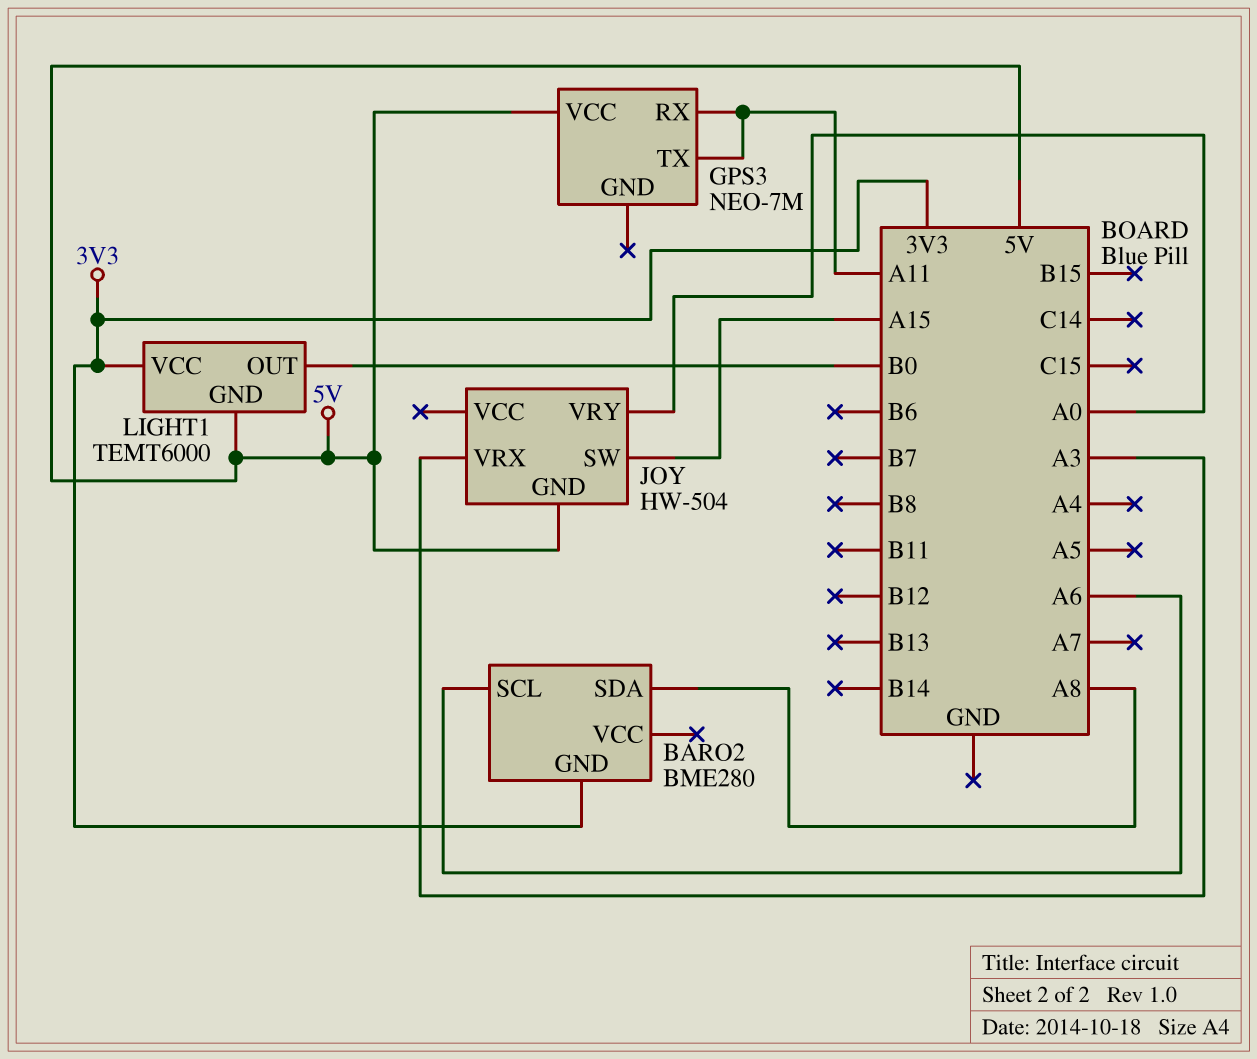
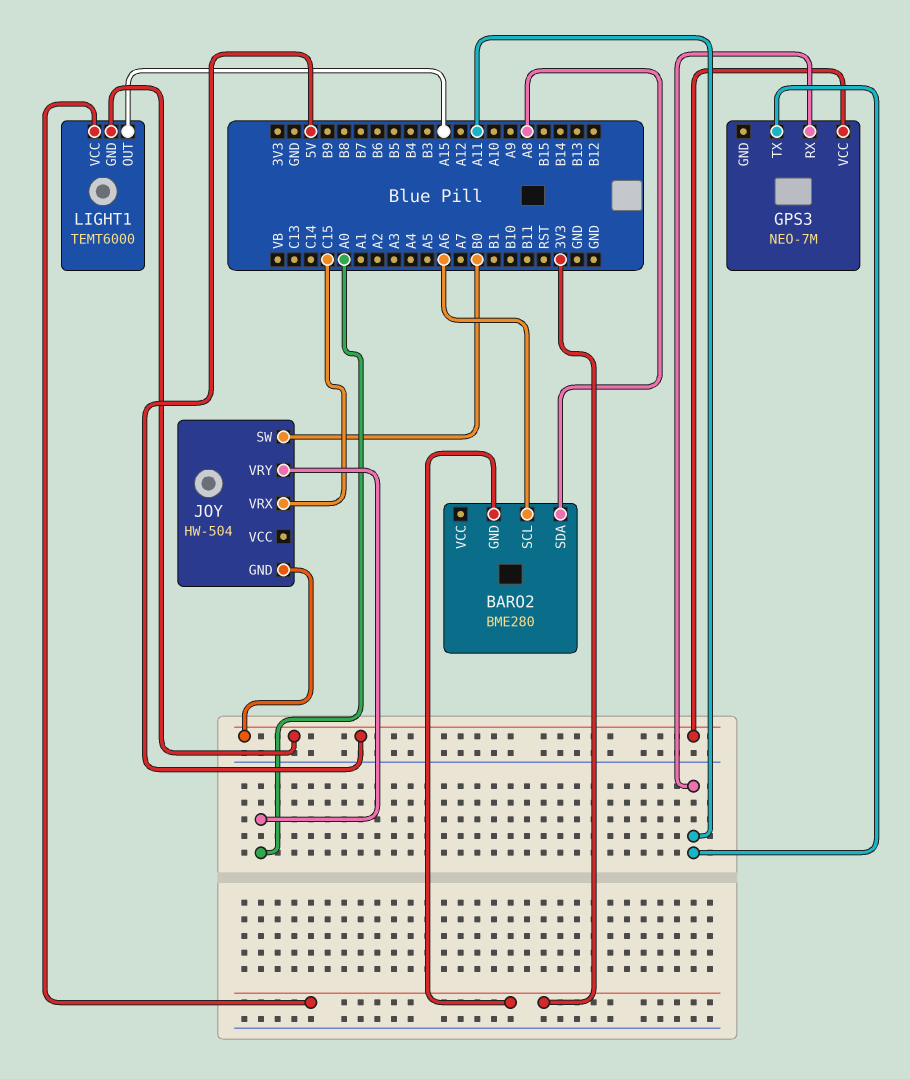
JOY pin SW: A15 -> B0
JOY pin VRX: A3 -> C15
LIGHT1 pin OUT: B0 -> A15

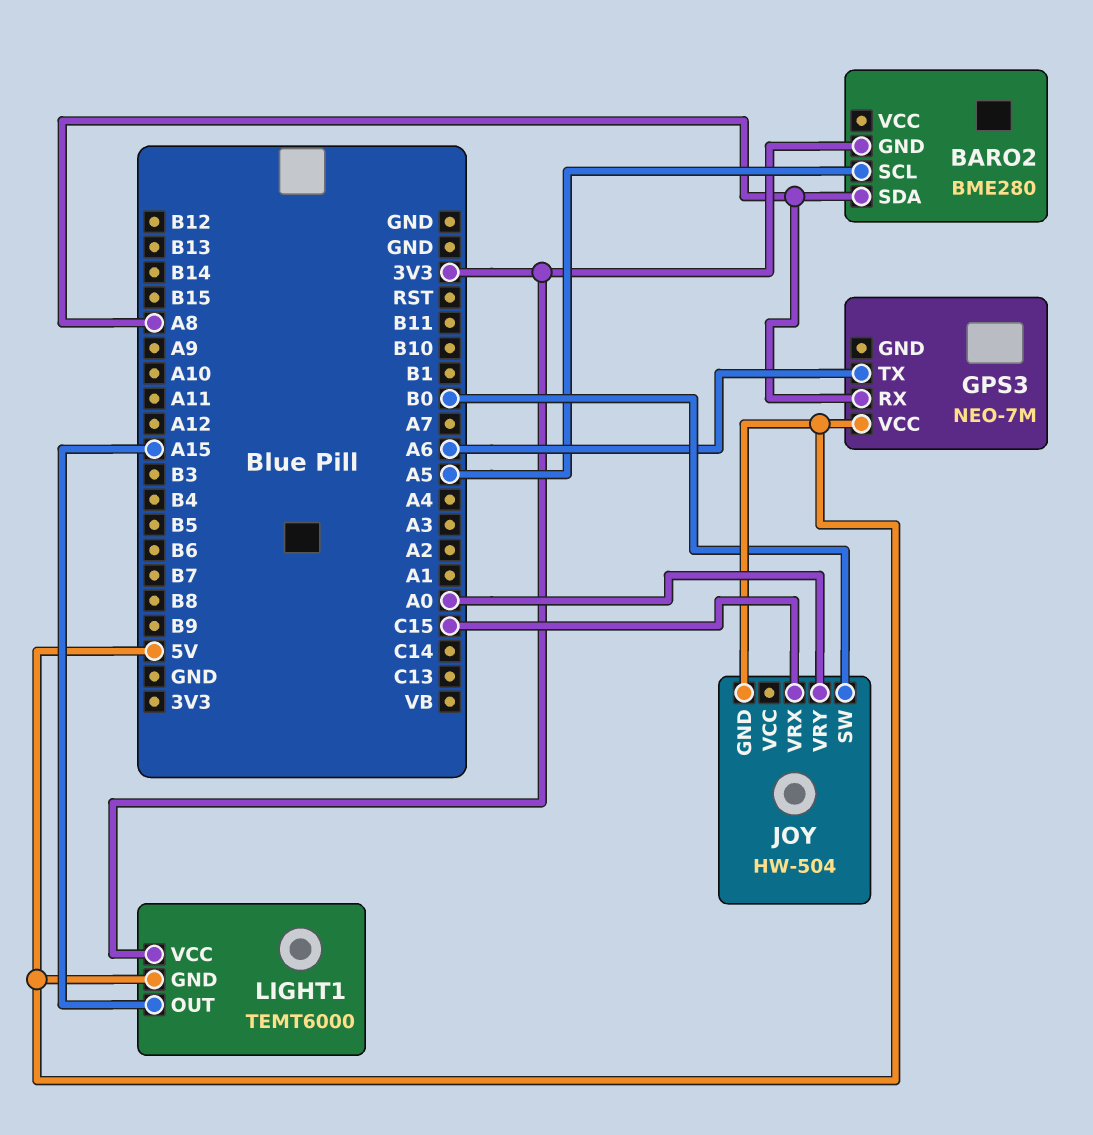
BARO2 pin SCL: A6 -> A5
GPS3 pin RX: A11 -> A8
GPS3 pin TX: A11 -> A6

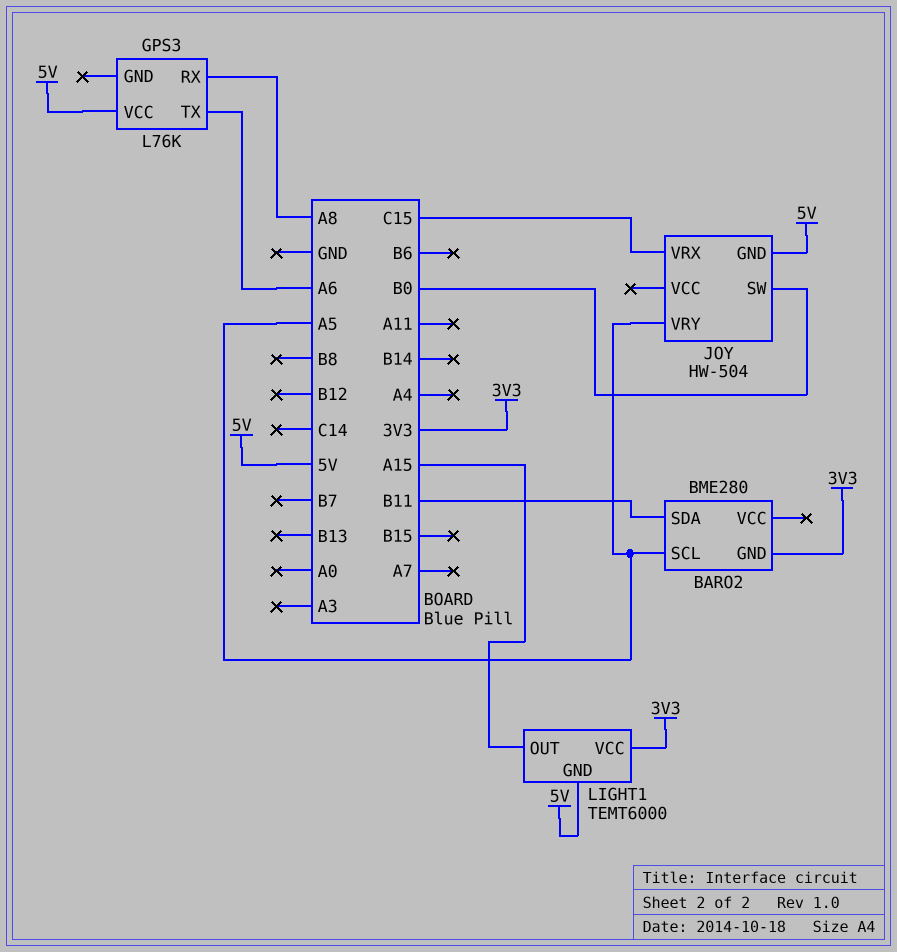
BARO2 pin SDA: A8 -> B11
GPS3: NEO-7M -> L76K
JOY pin VRY: A0 -> A5

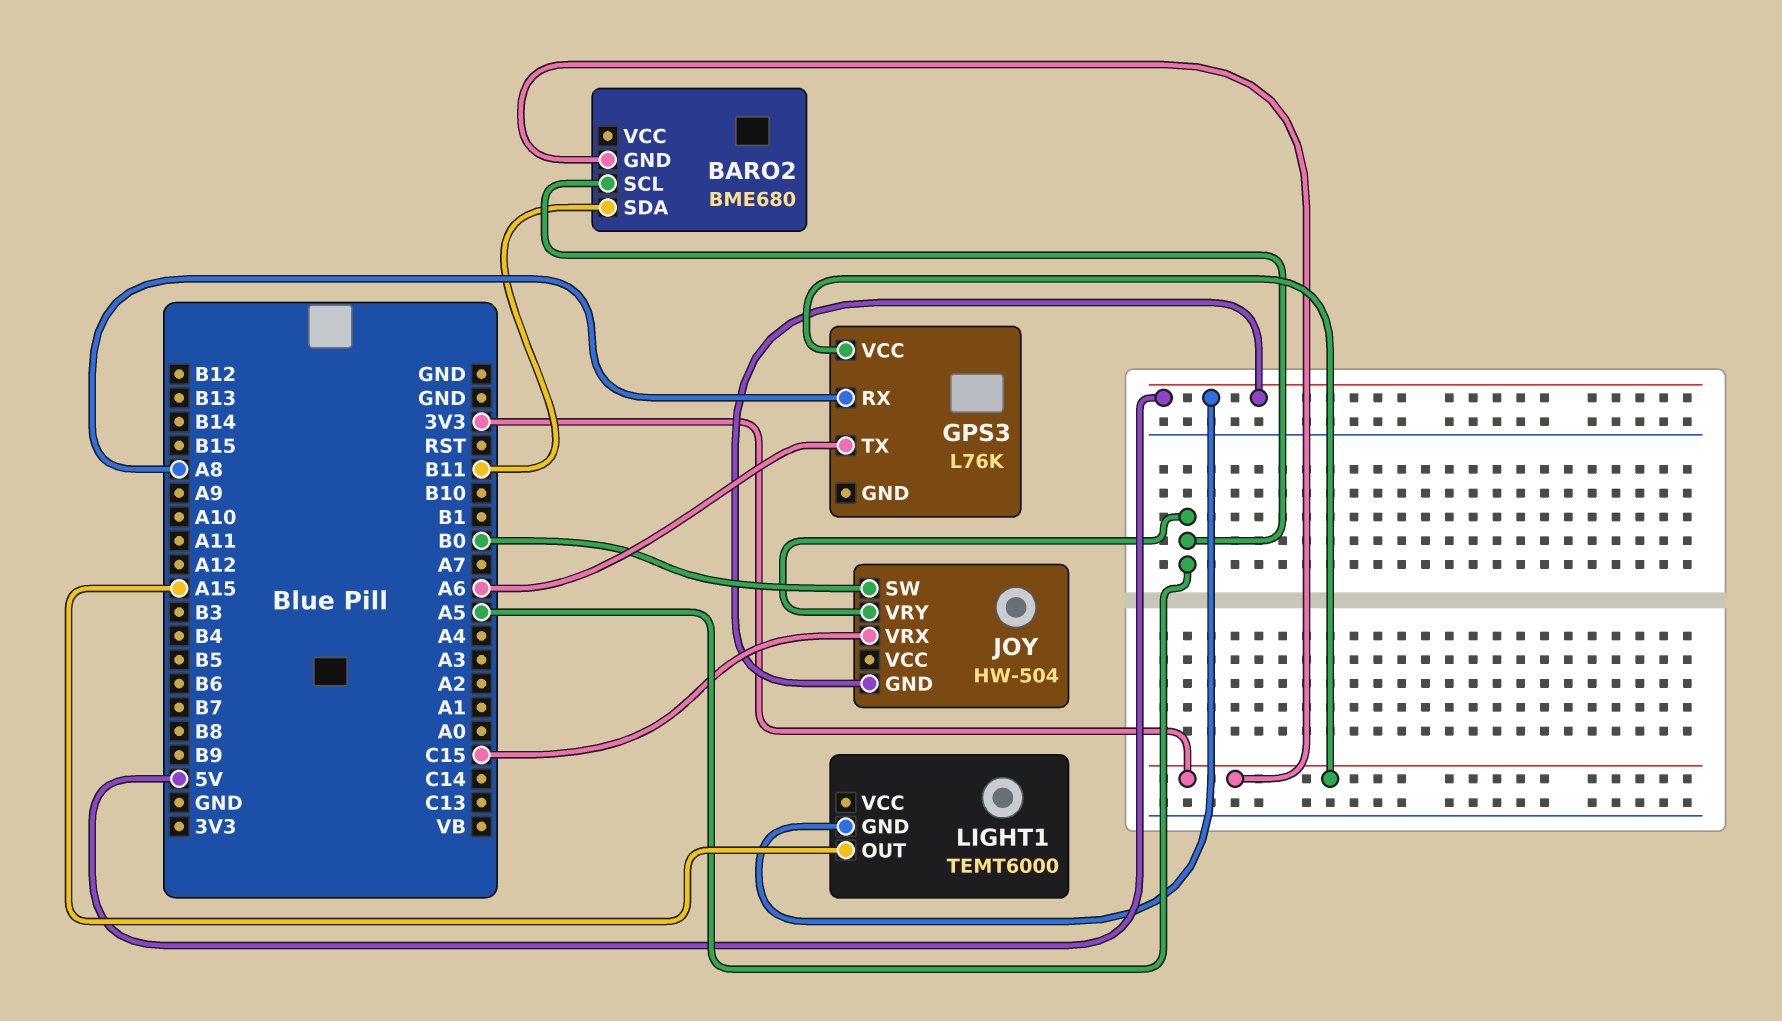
BARO2: BME280 -> BME680
GPS3 pin VCC: 5V -> 3V3
LIGHT1 pin VCC: 3V3 -> none

